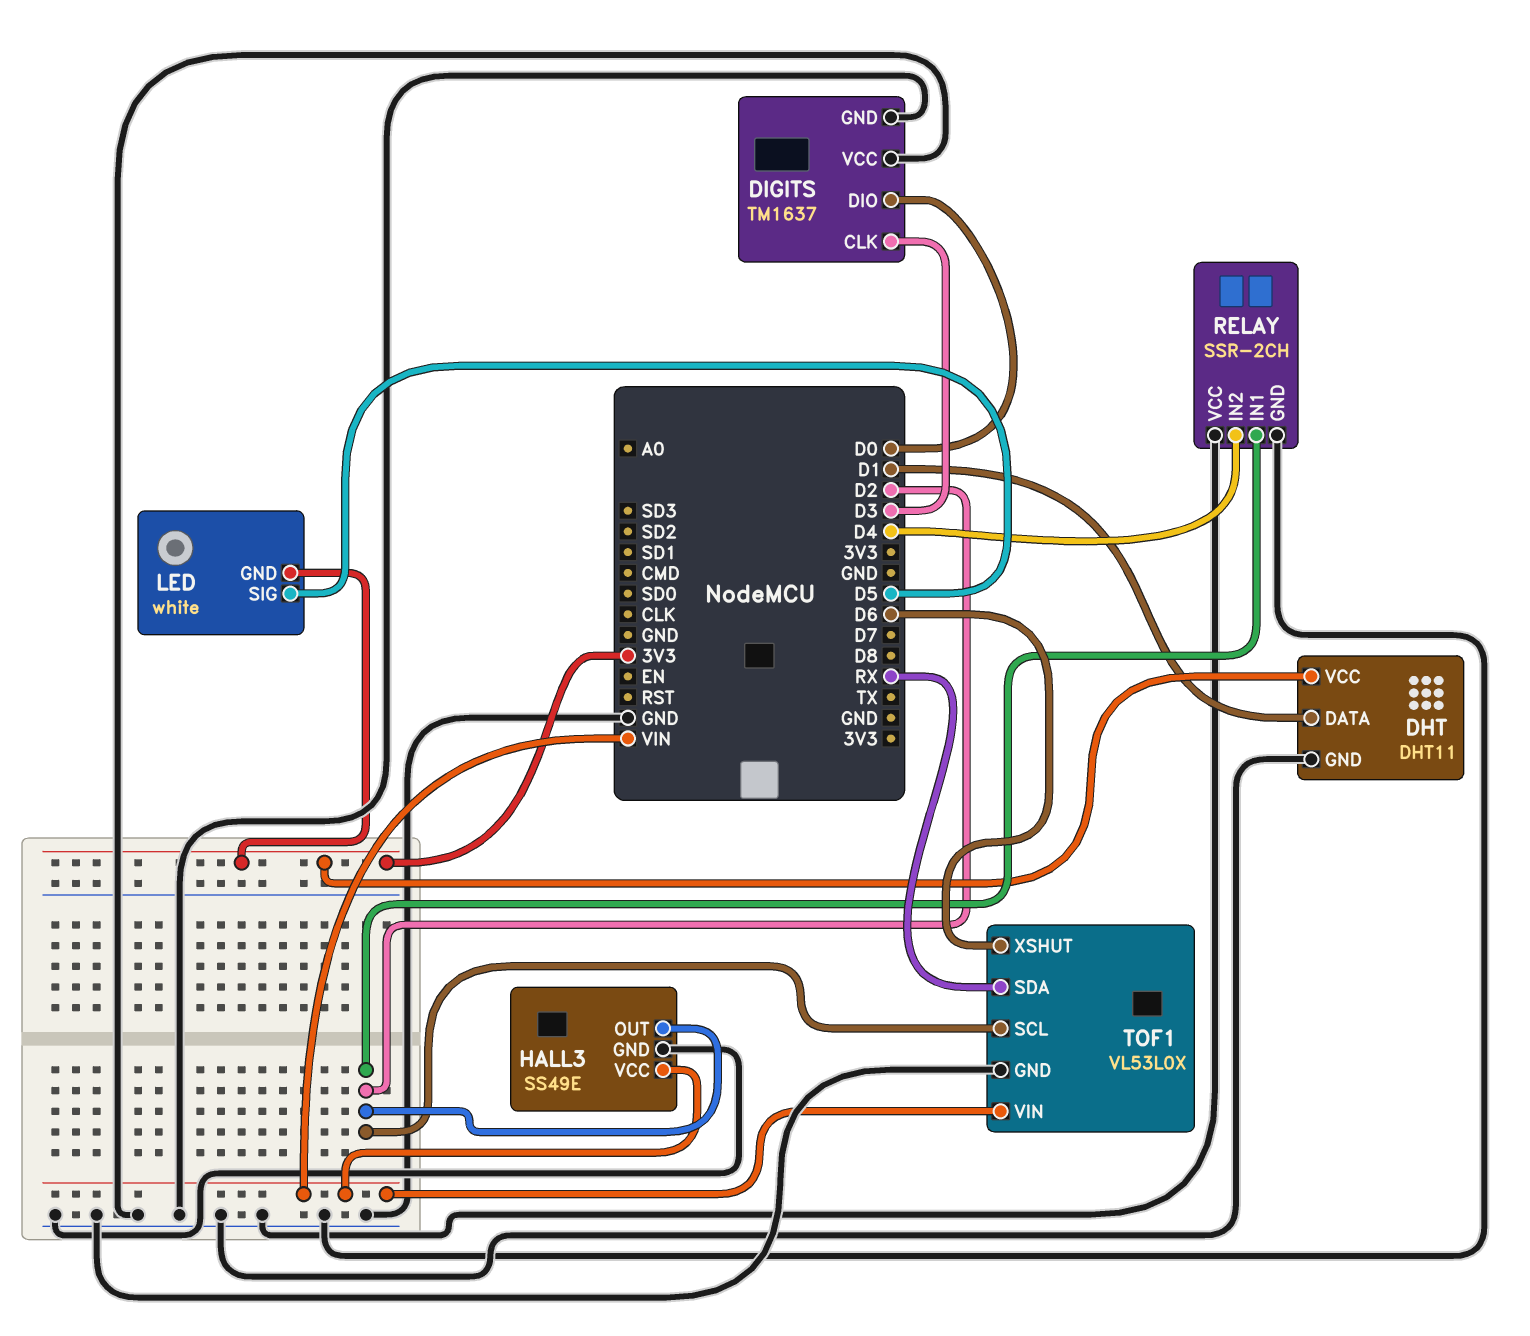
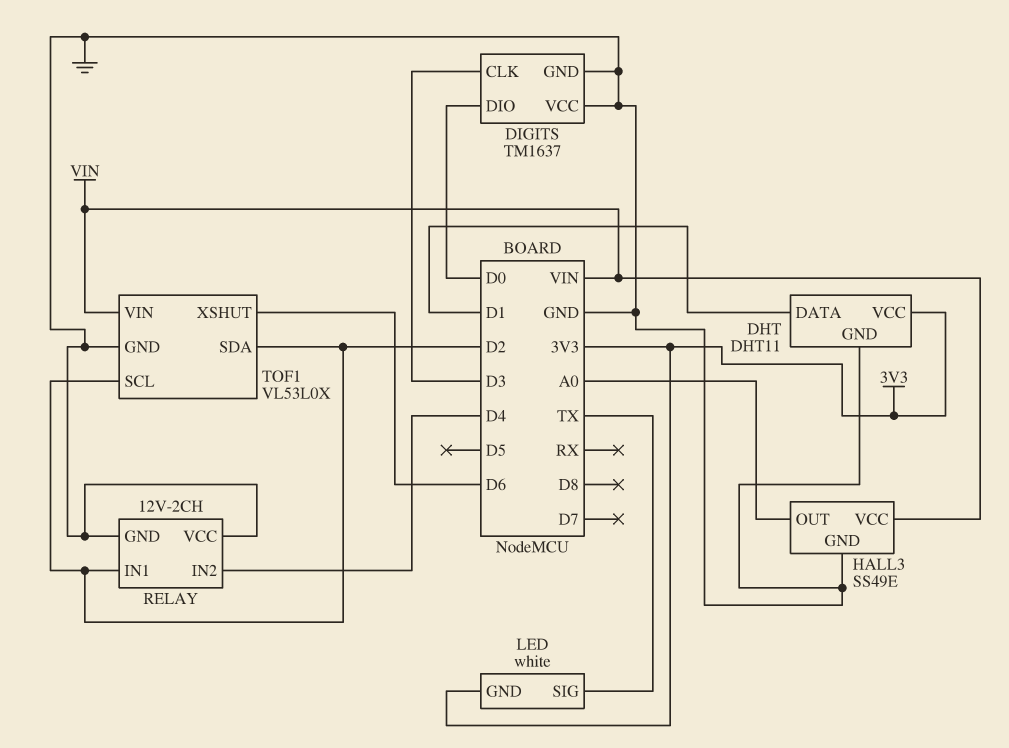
HALL3 pin OUT: D2 -> A0
LED pin SIG: D5 -> TX
RELAY: SSR-2CH -> 12V-2CH
TOF1 pin SDA: RX -> D2

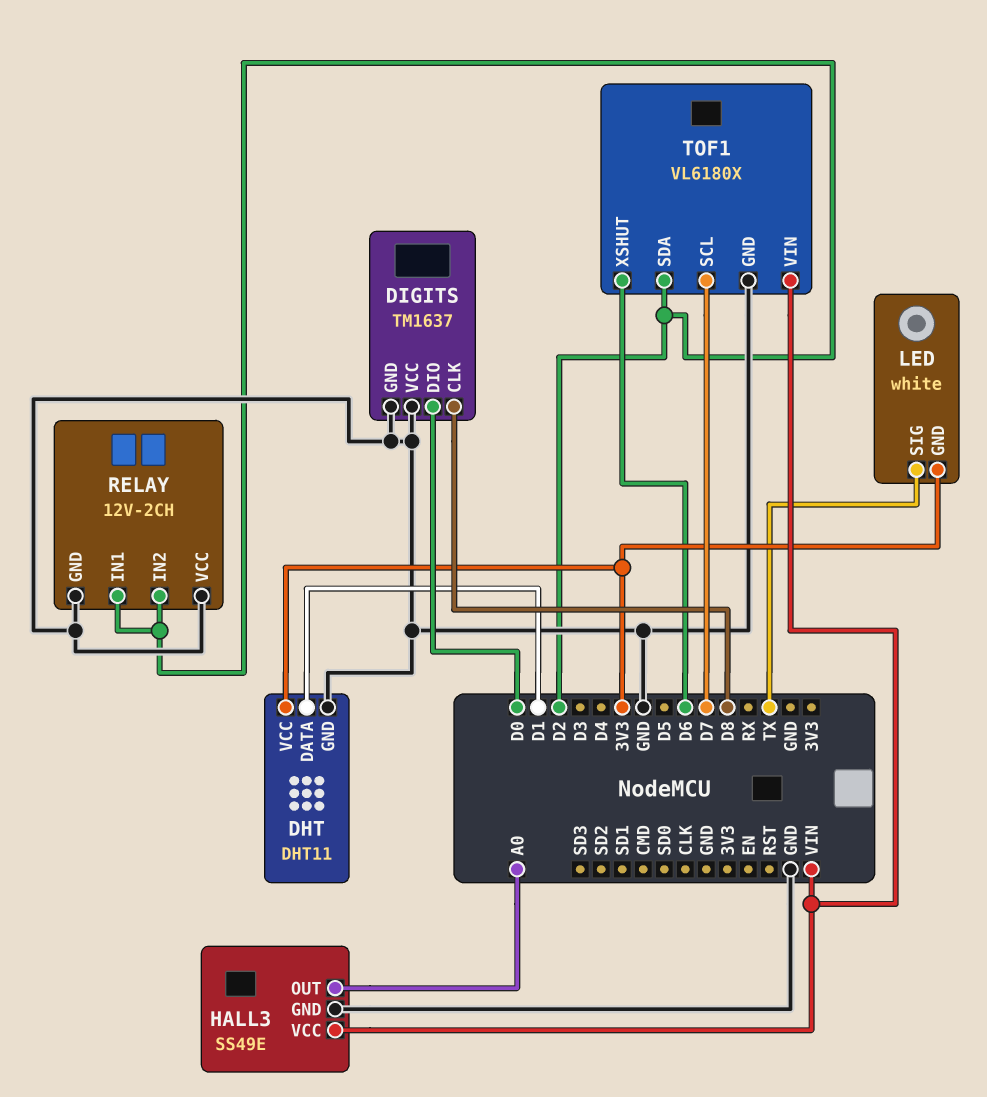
DIGITS pin CLK: D3 -> D8
RELAY pin IN2: D4 -> D2
TOF1: VL53L0X -> VL6180X
TOF1 pin SCL: D2 -> D7

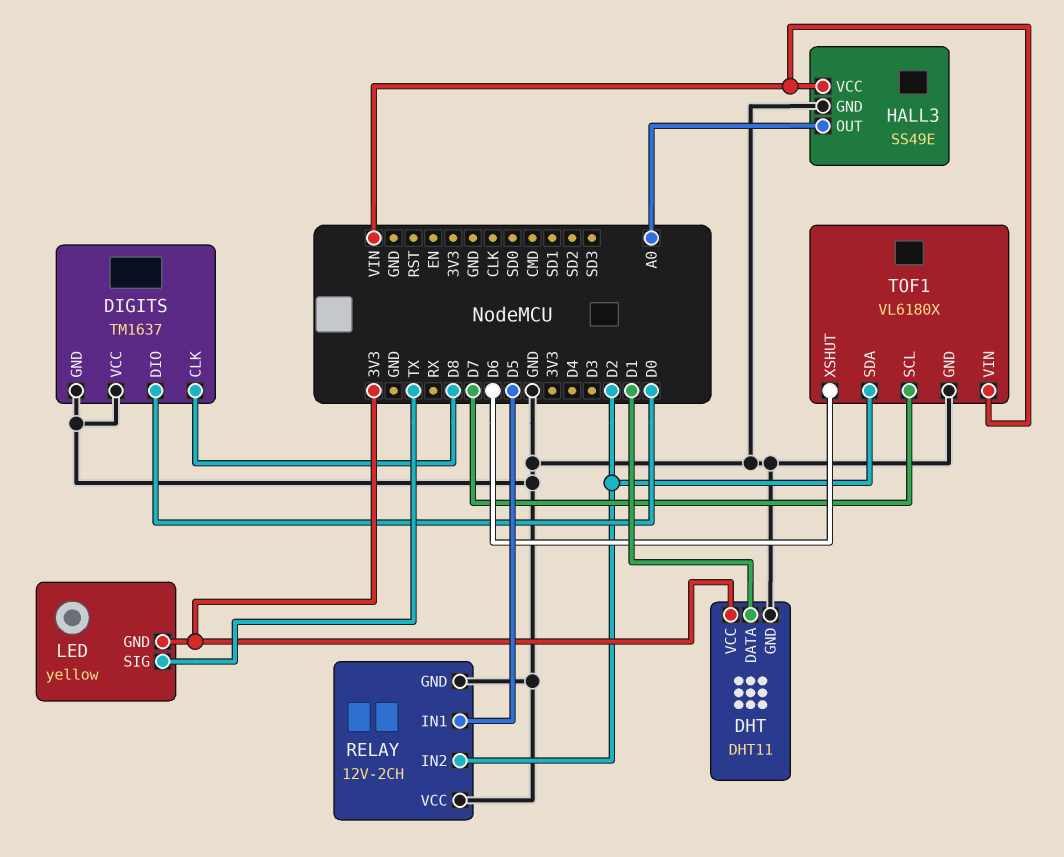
LED: white -> yellow
RELAY pin IN1: D2 -> D5

